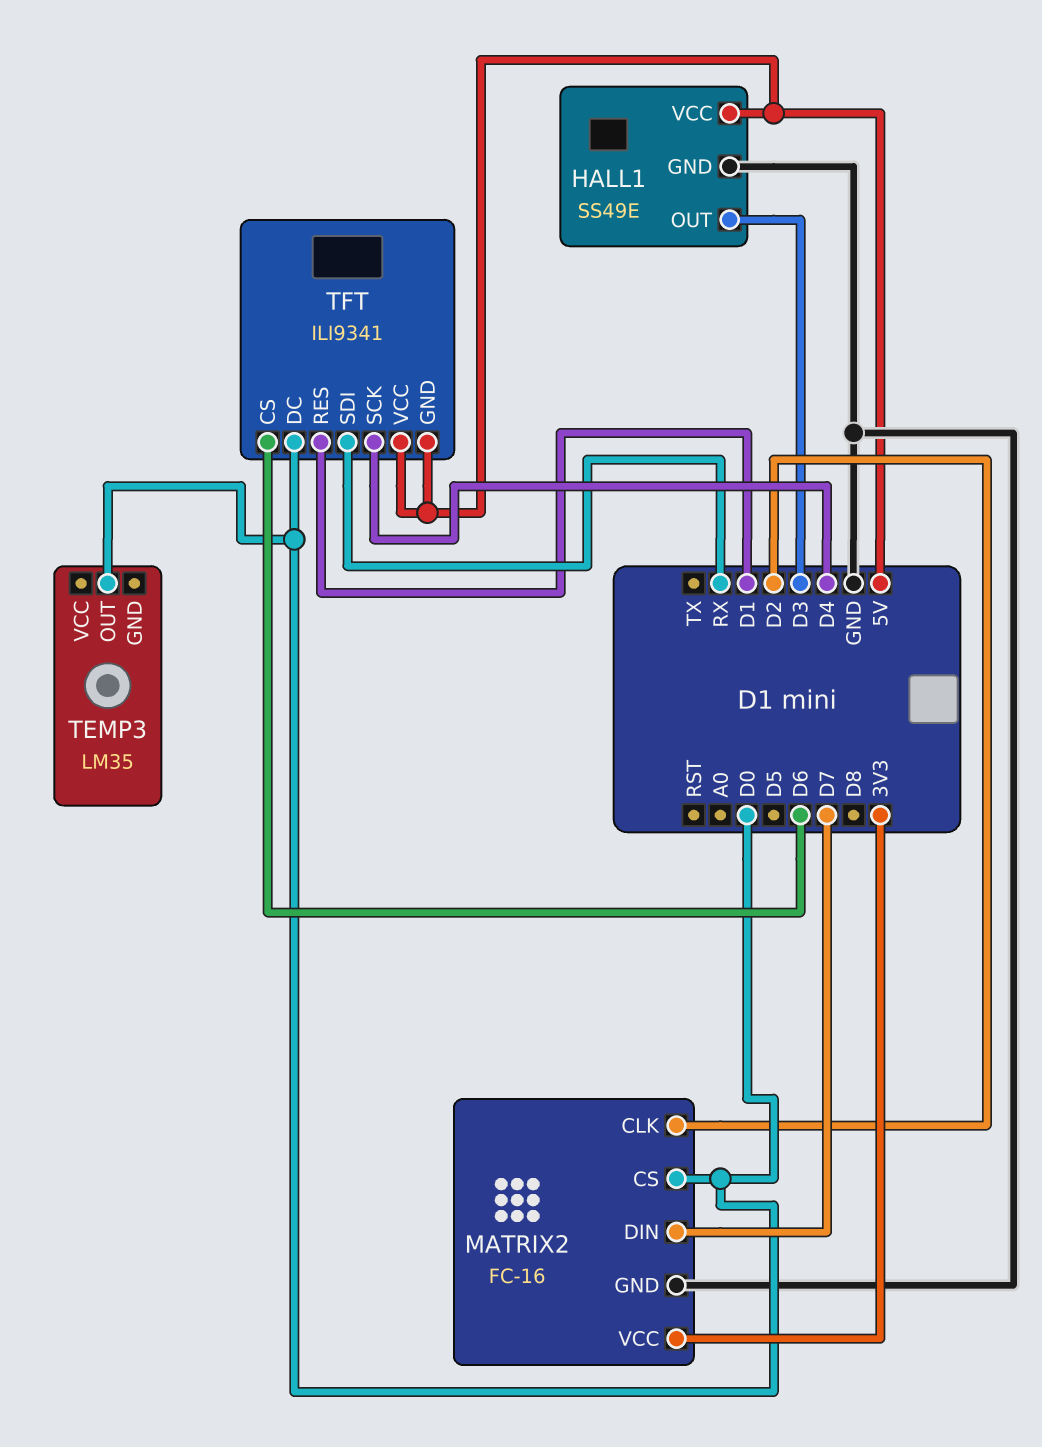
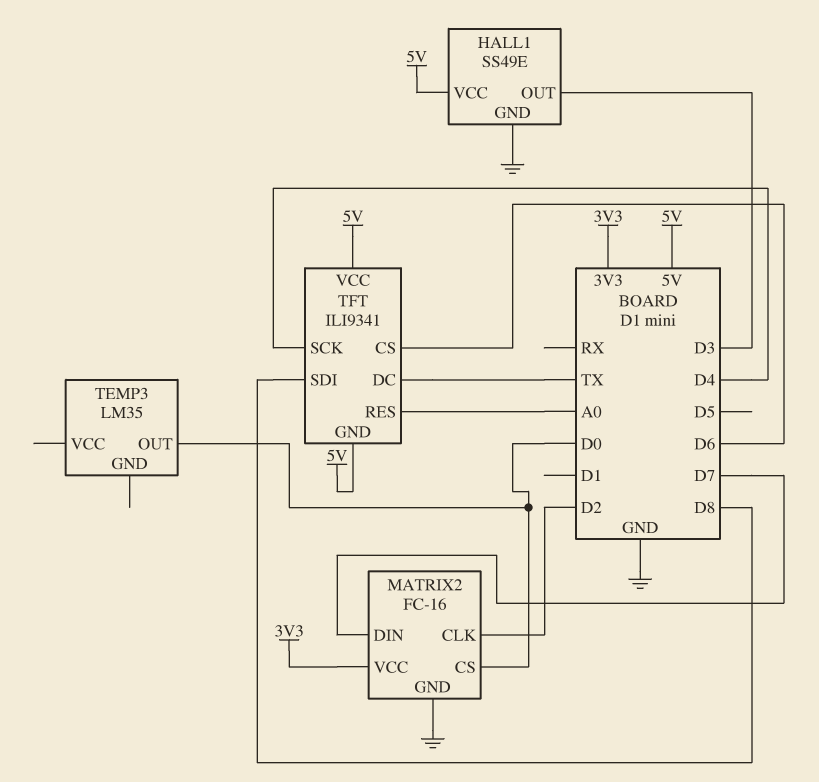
TFT pin DC: D0 -> TX
TFT pin RES: D1 -> A0
TFT pin SDI: RX -> D8

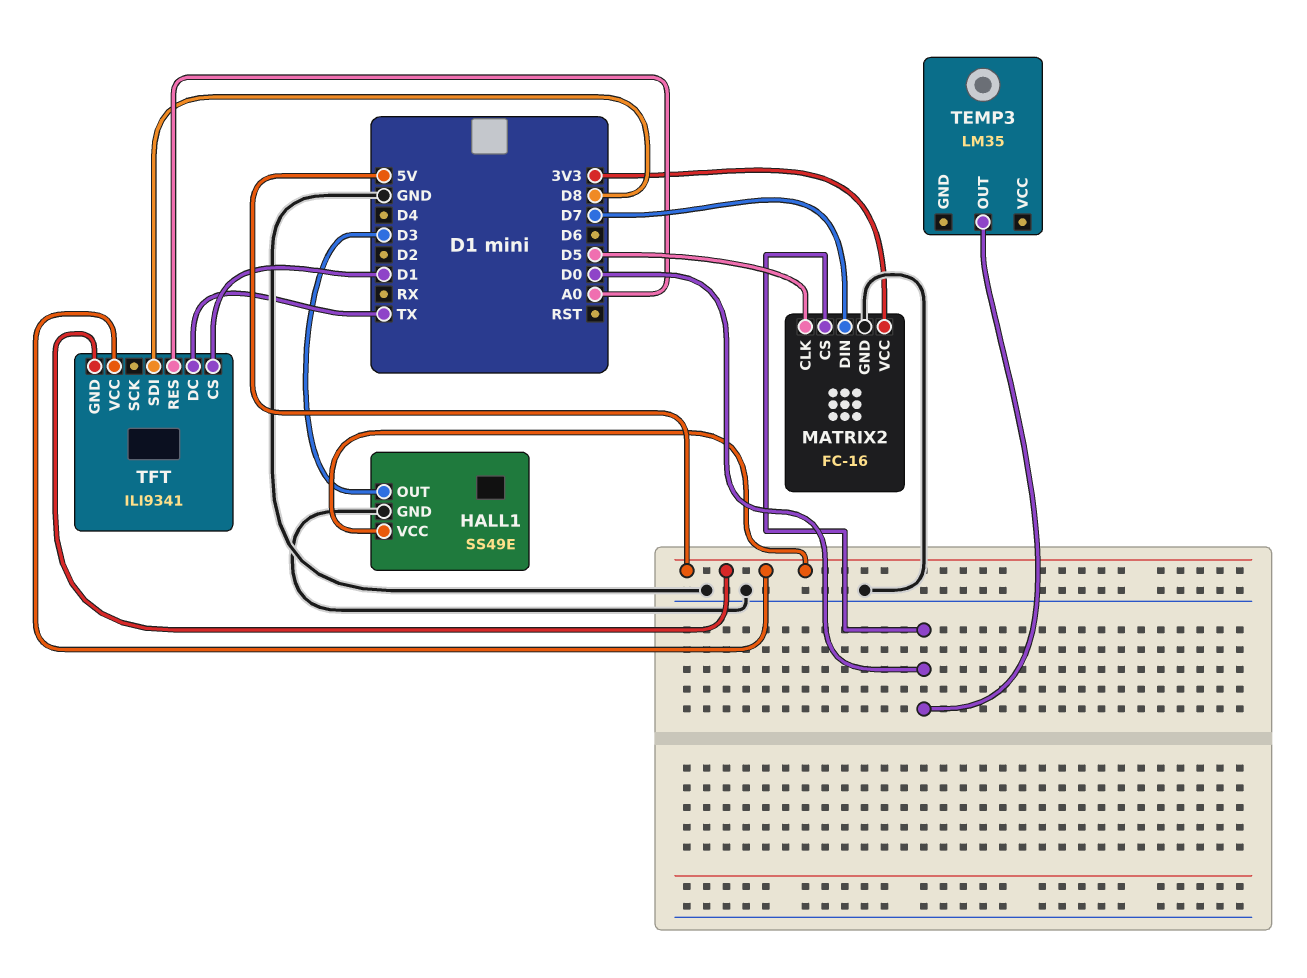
MATRIX2 pin CLK: D2 -> D5
TFT pin CS: D6 -> D1
TFT pin SCK: D4 -> none

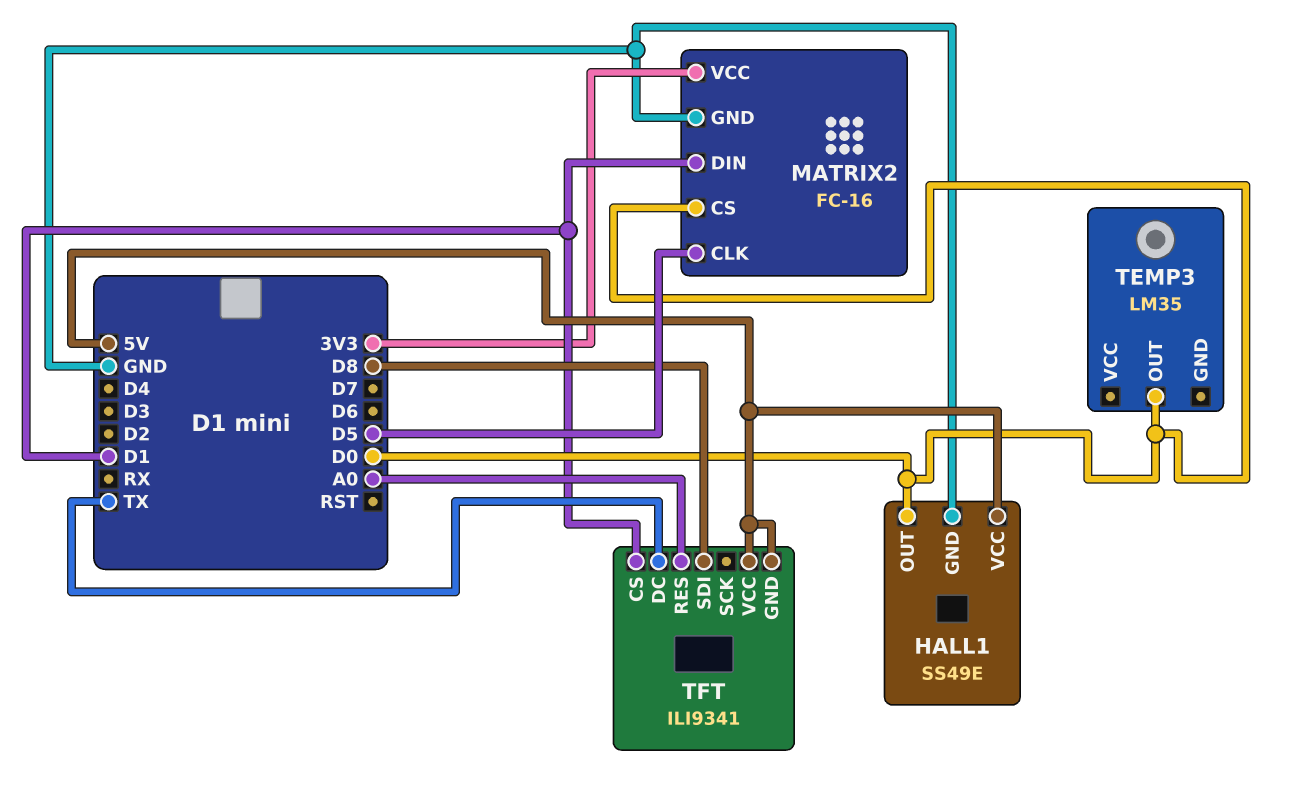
HALL1 pin OUT: D3 -> D0
MATRIX2 pin DIN: D7 -> D1

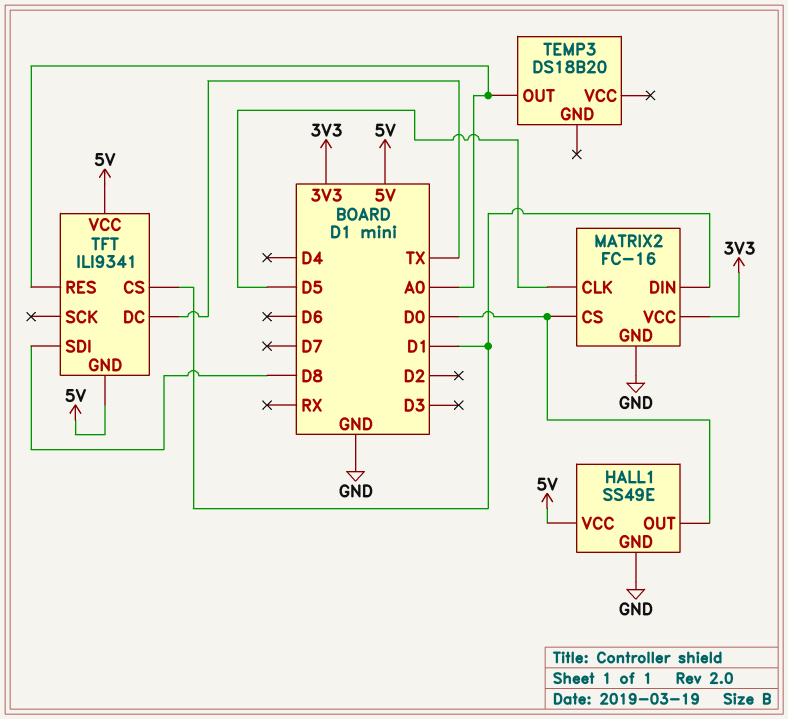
TEMP3: LM35 -> DS18B20
TEMP3 pin OUT: D0 -> A0

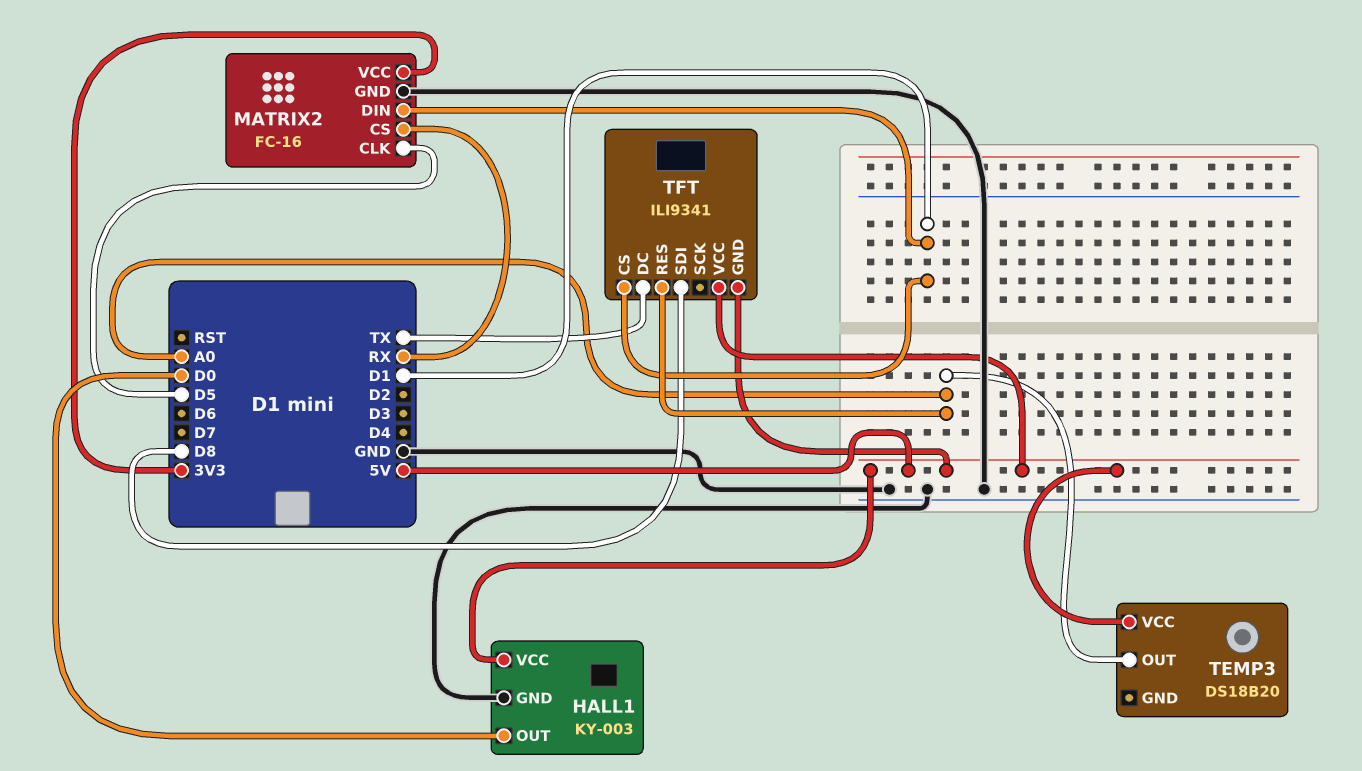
HALL1: SS49E -> KY-003
MATRIX2 pin CS: D0 -> RX
TEMP3 pin VCC: none -> 5V

